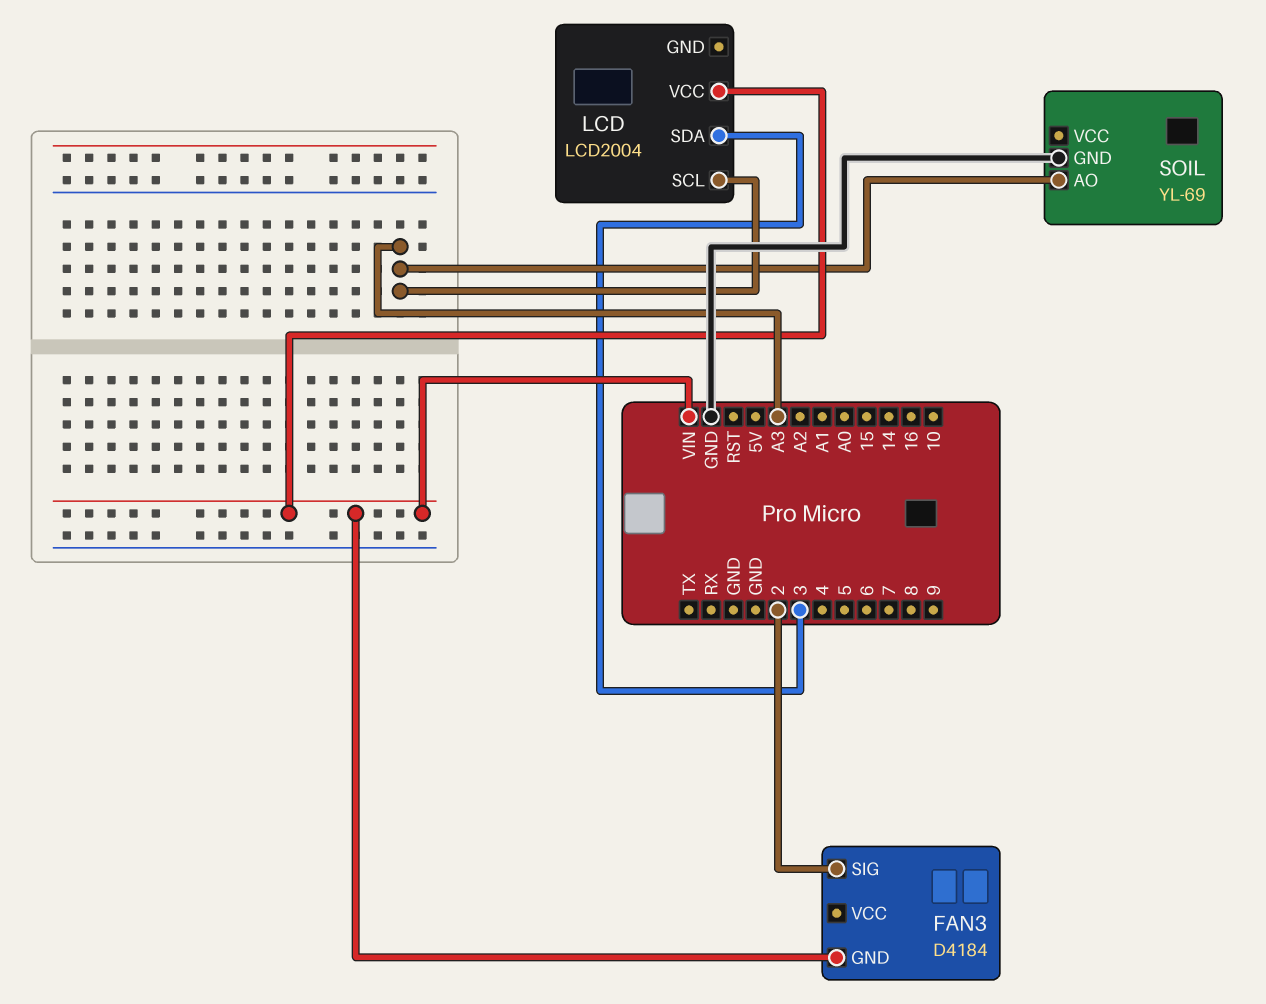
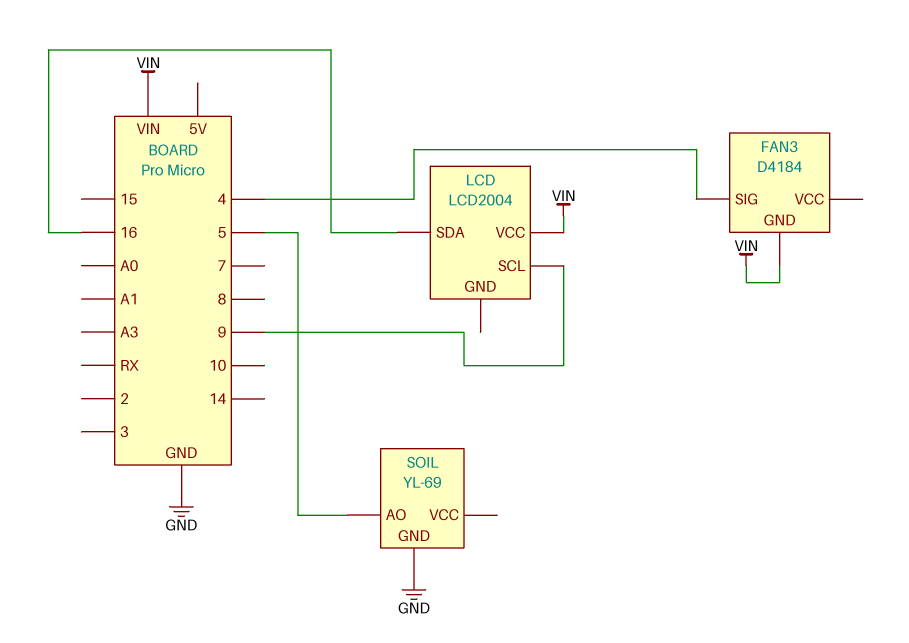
FAN3 pin SIG: 2 -> 4
LCD pin SCL: A3 -> 9
LCD pin SDA: 3 -> 16
SOIL pin AO: A3 -> 5

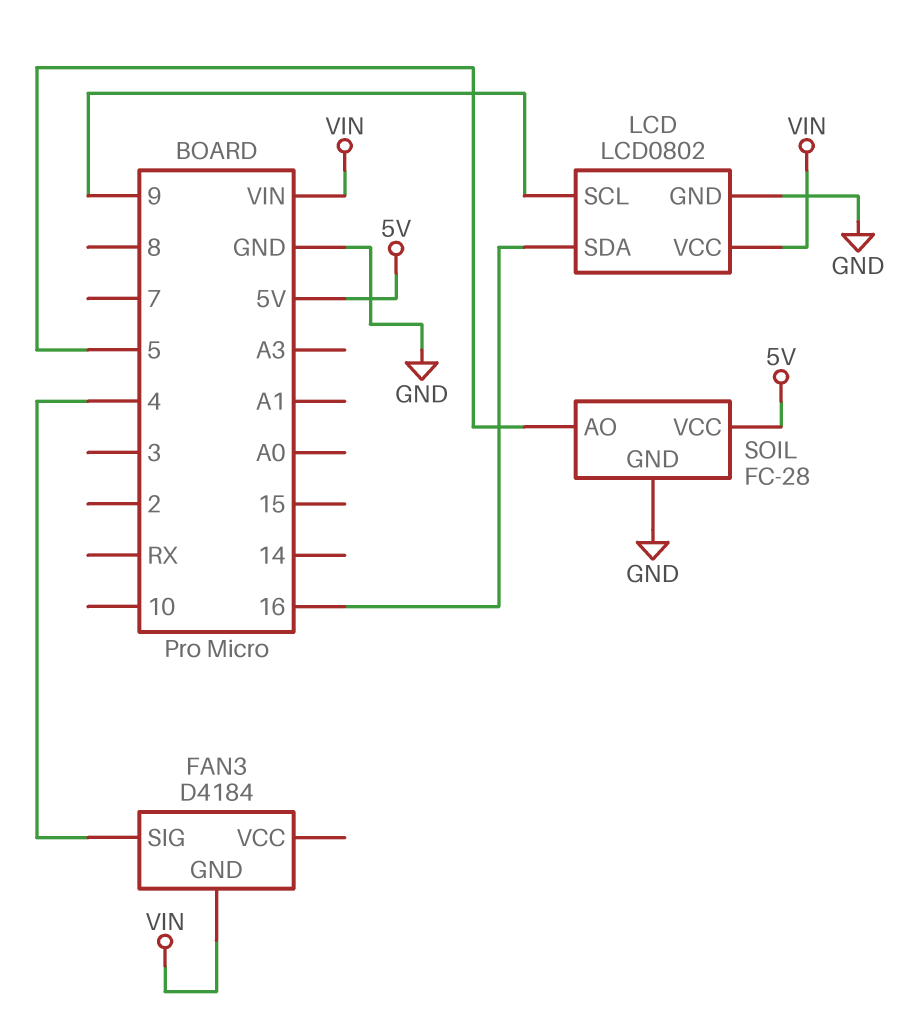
LCD: LCD2004 -> LCD0802
LCD pin GND: none -> GND
SOIL: YL-69 -> FC-28
SOIL pin VCC: none -> 5V

